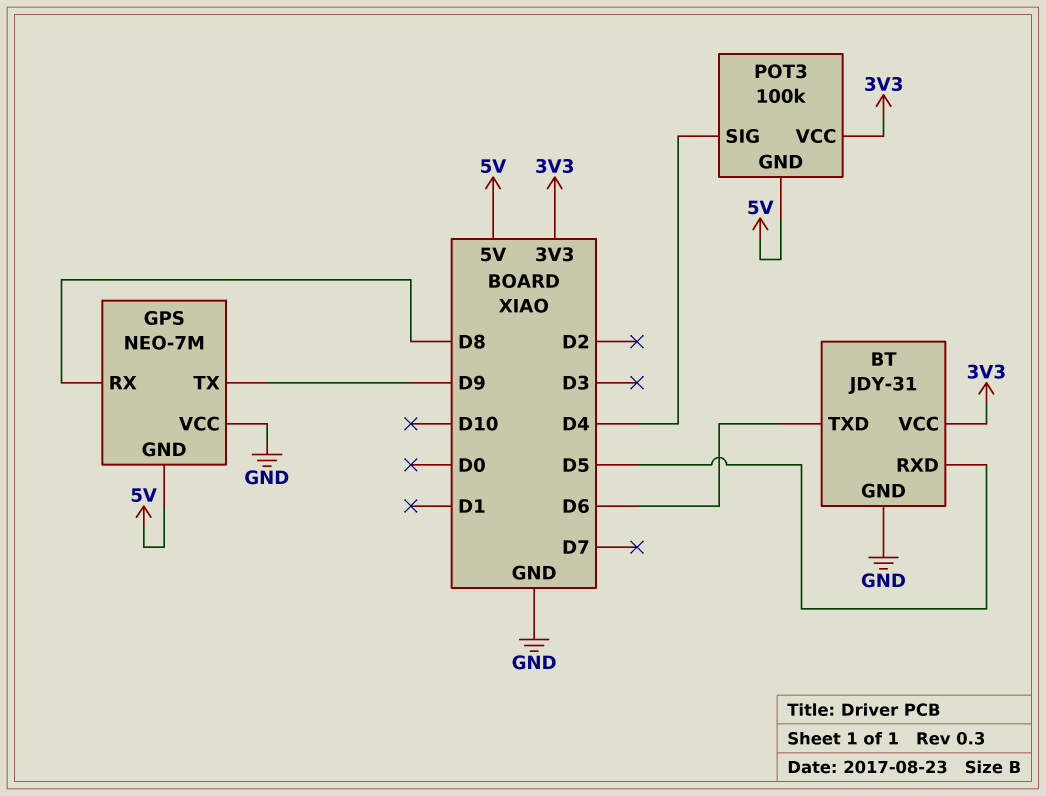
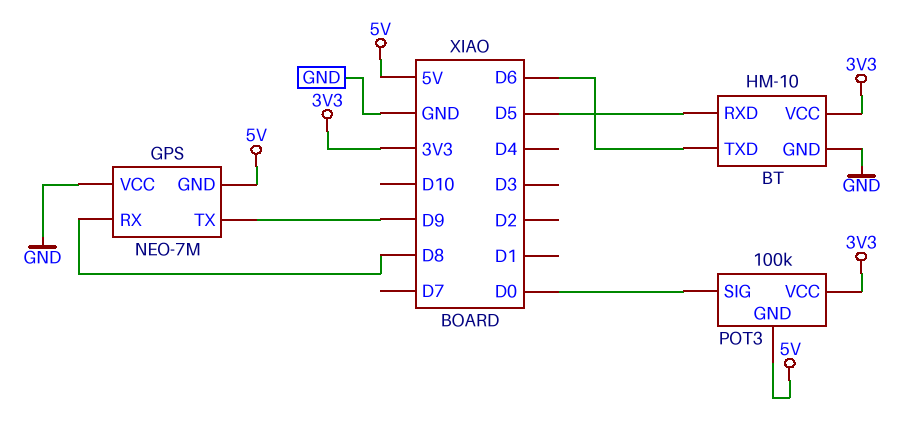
BT: JDY-31 -> HM-10
POT3 pin SIG: D4 -> D0

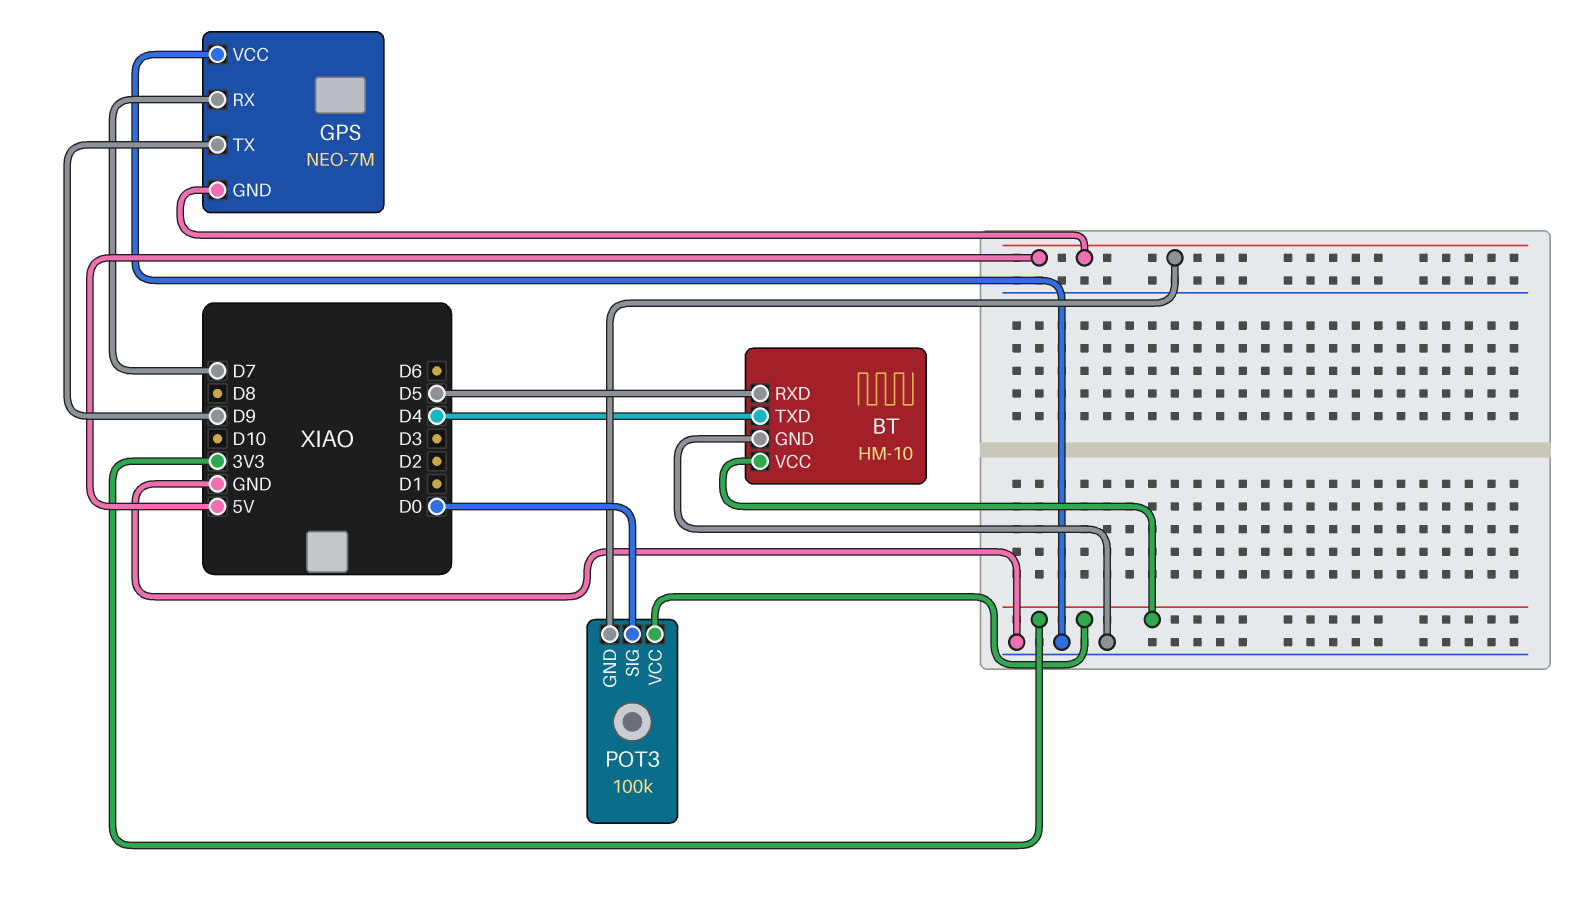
BT pin TXD: D6 -> D4
GPS pin RX: D8 -> D7

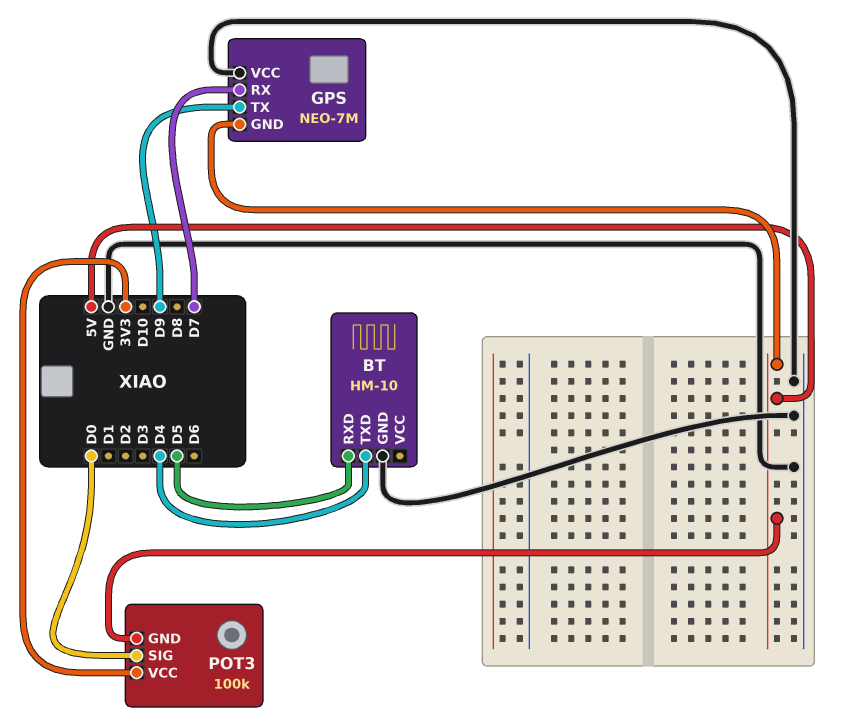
BT pin VCC: 3V3 -> none

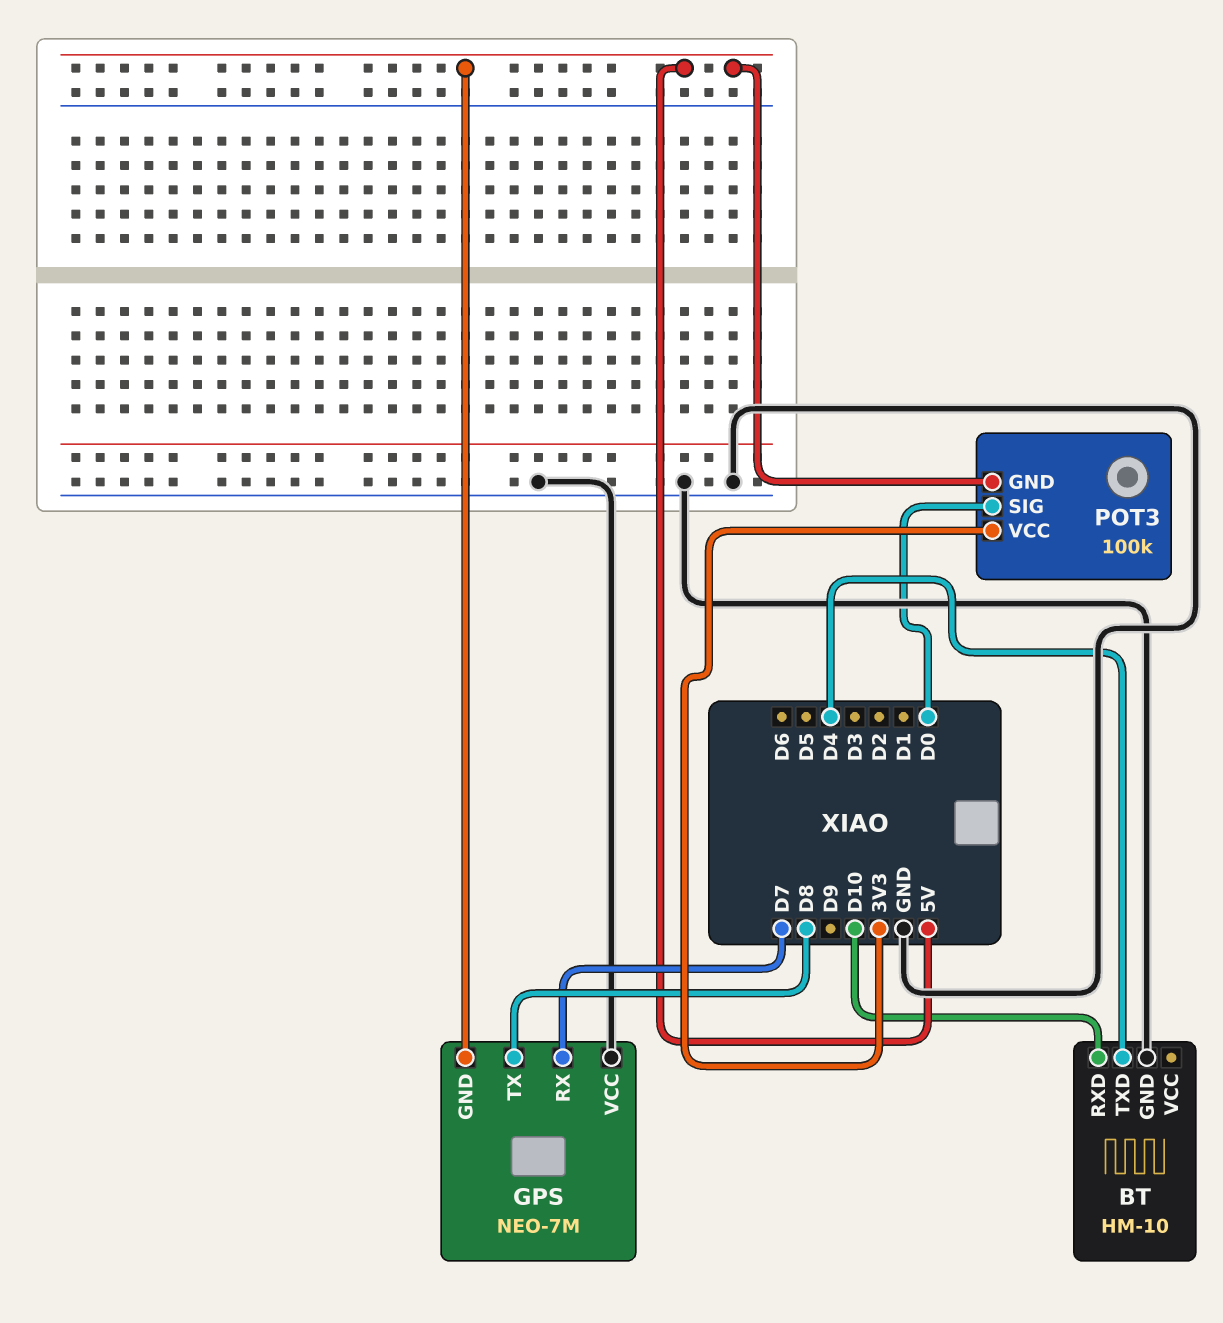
BT pin RXD: D5 -> D10
GPS pin TX: D9 -> D8

